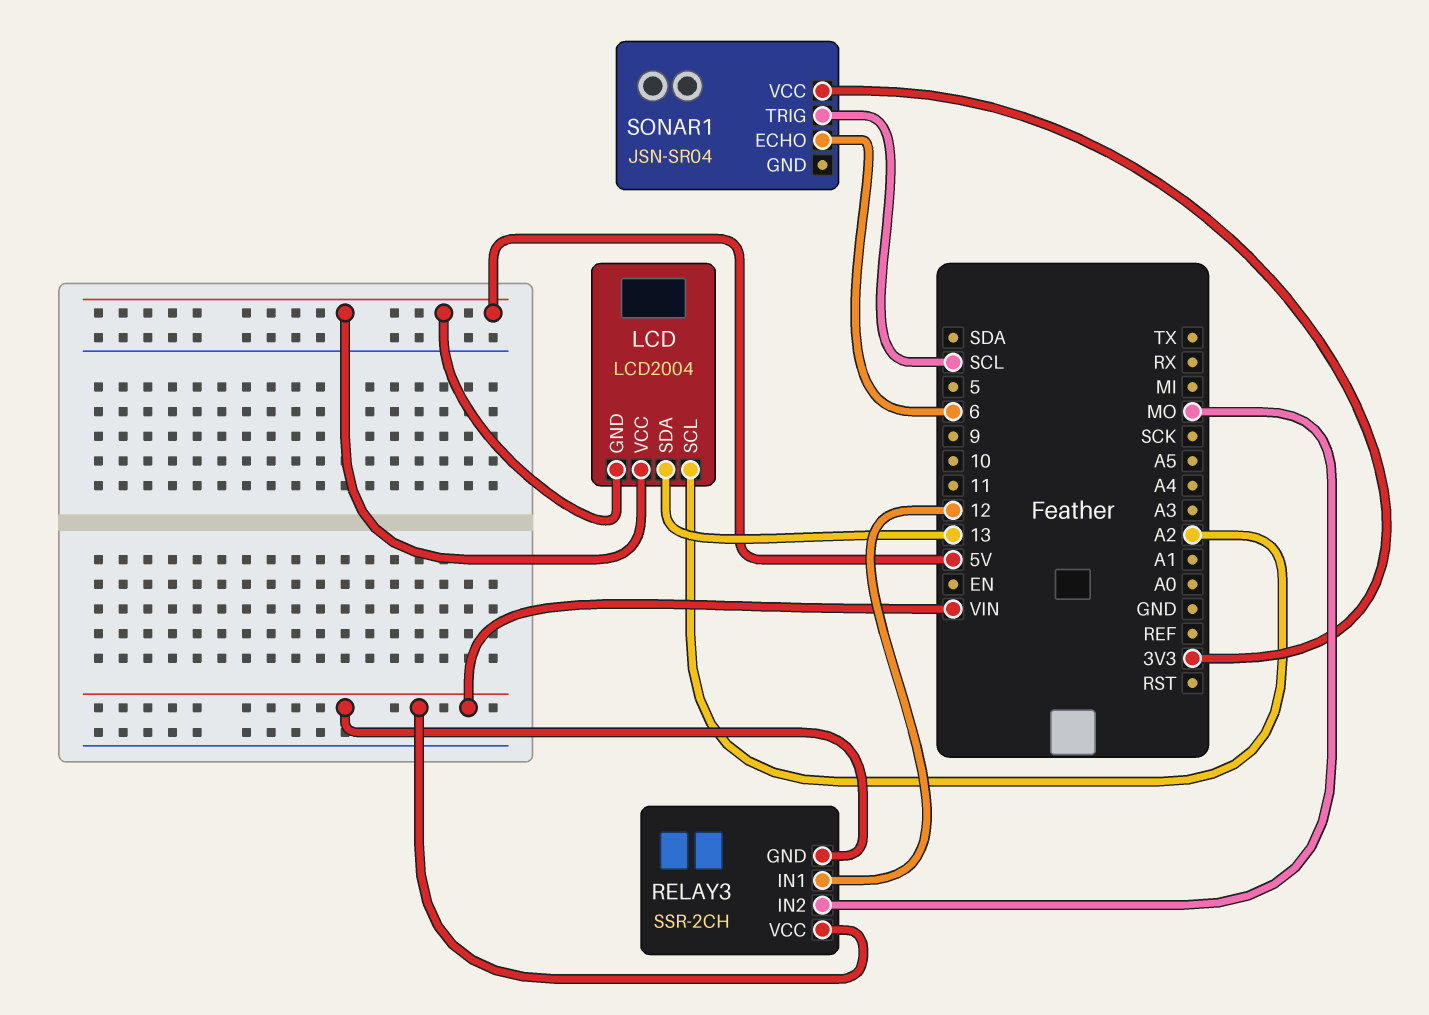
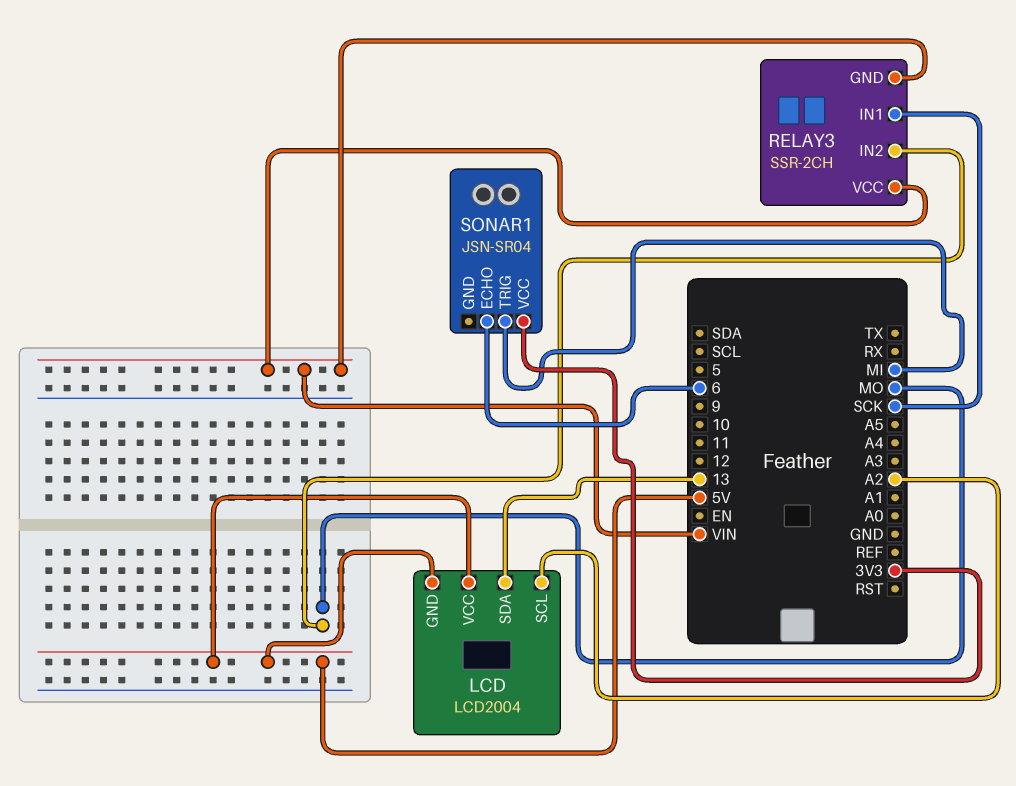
RELAY3 pin IN1: 12 -> SCK
SONAR1 pin TRIG: SCL -> MI

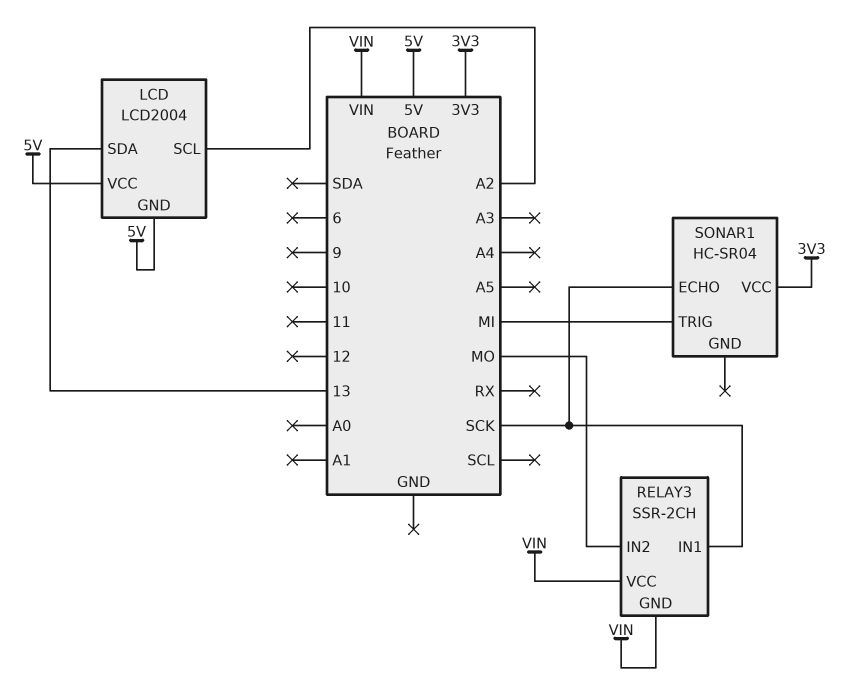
SONAR1: JSN-SR04 -> HC-SR04
SONAR1 pin ECHO: 6 -> SCK

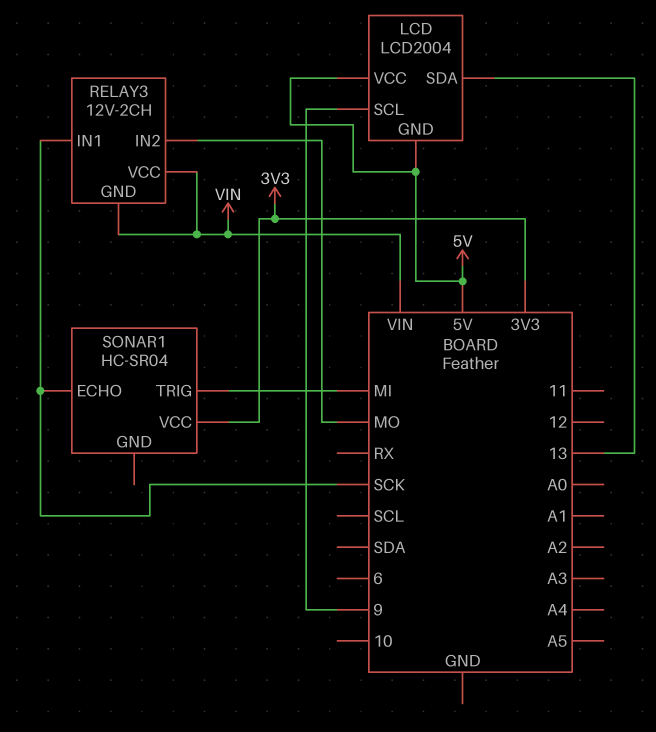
LCD pin SCL: A2 -> 9
RELAY3: SSR-2CH -> 12V-2CH

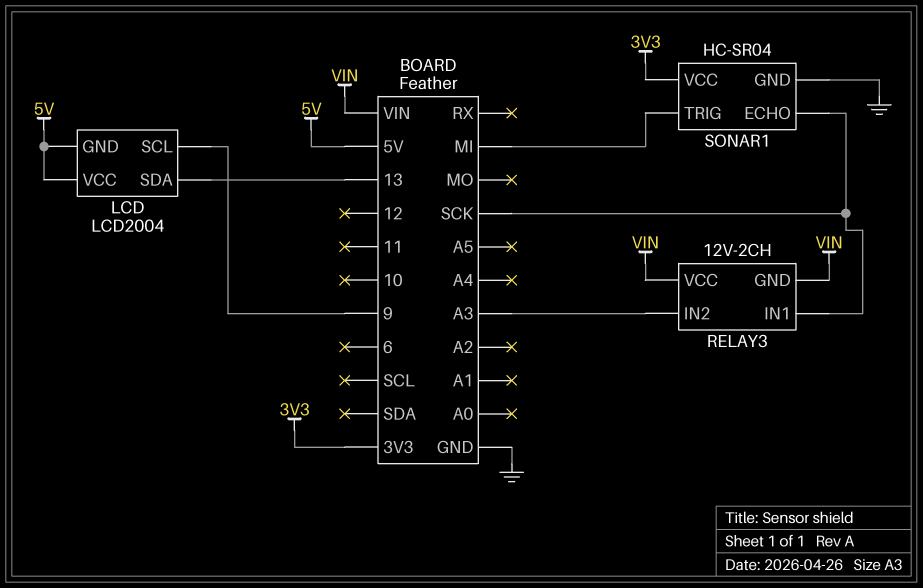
RELAY3 pin IN2: MO -> A3
SONAR1 pin GND: none -> GND

